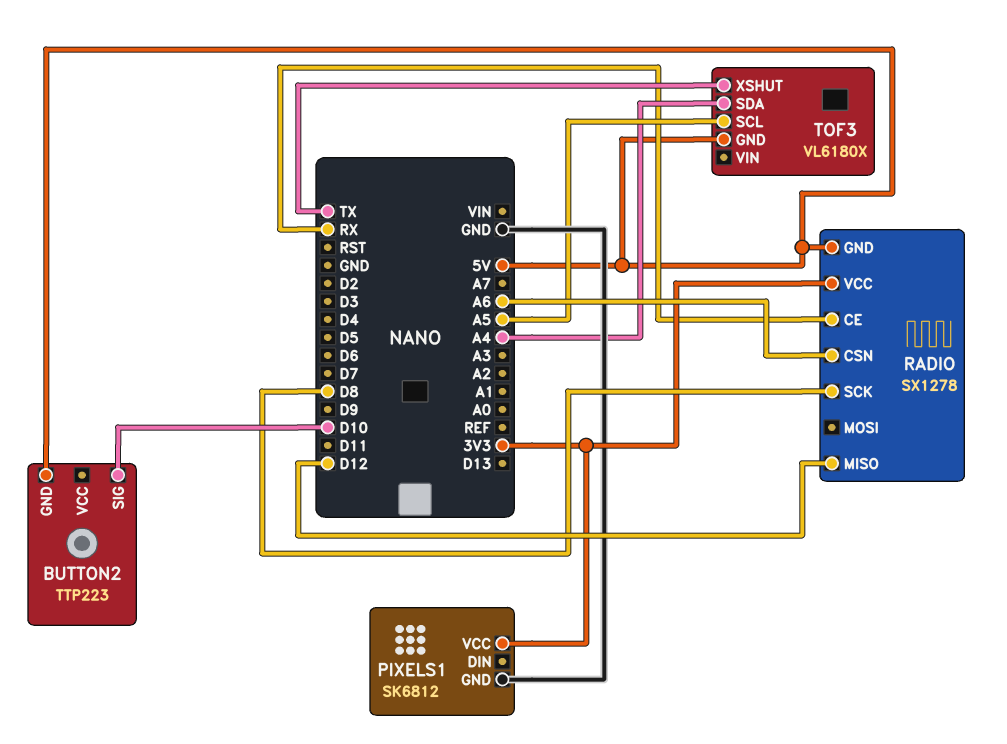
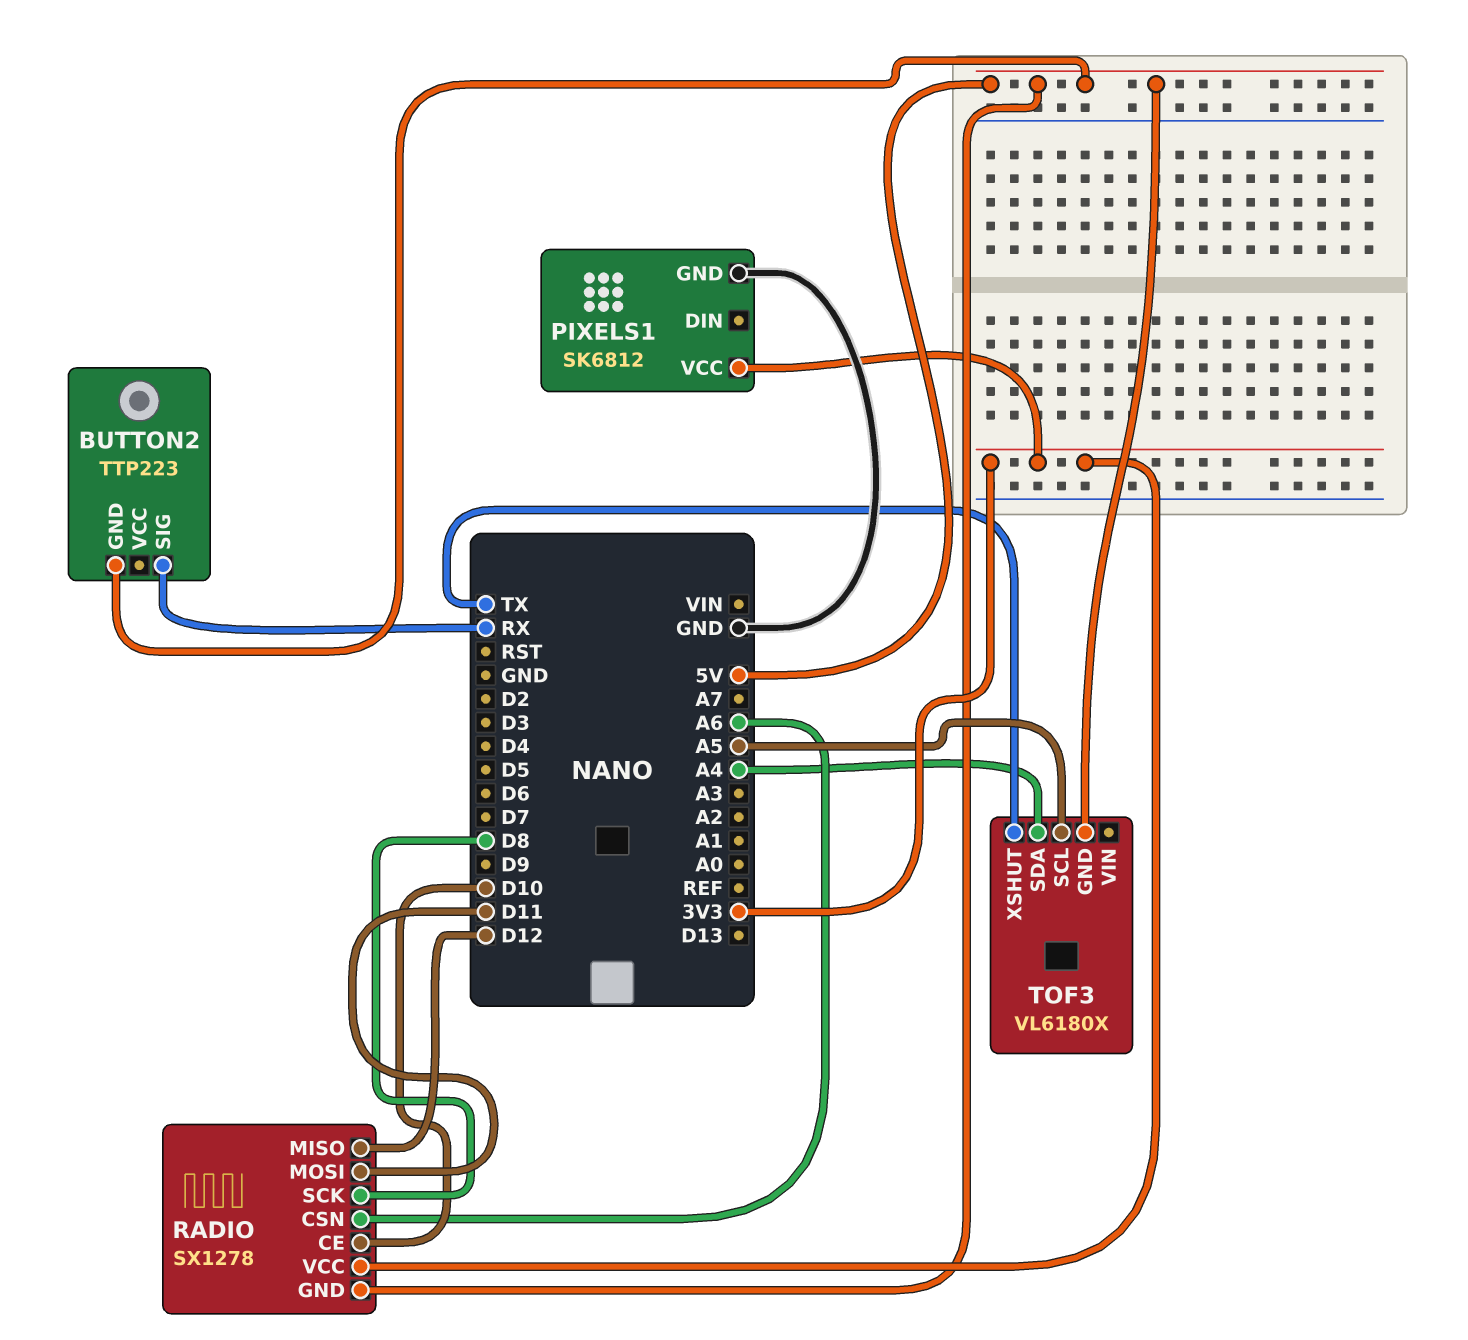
BUTTON2 pin SIG: D10 -> RX
RADIO pin CE: RX -> D10
RADIO pin MOSI: none -> D11

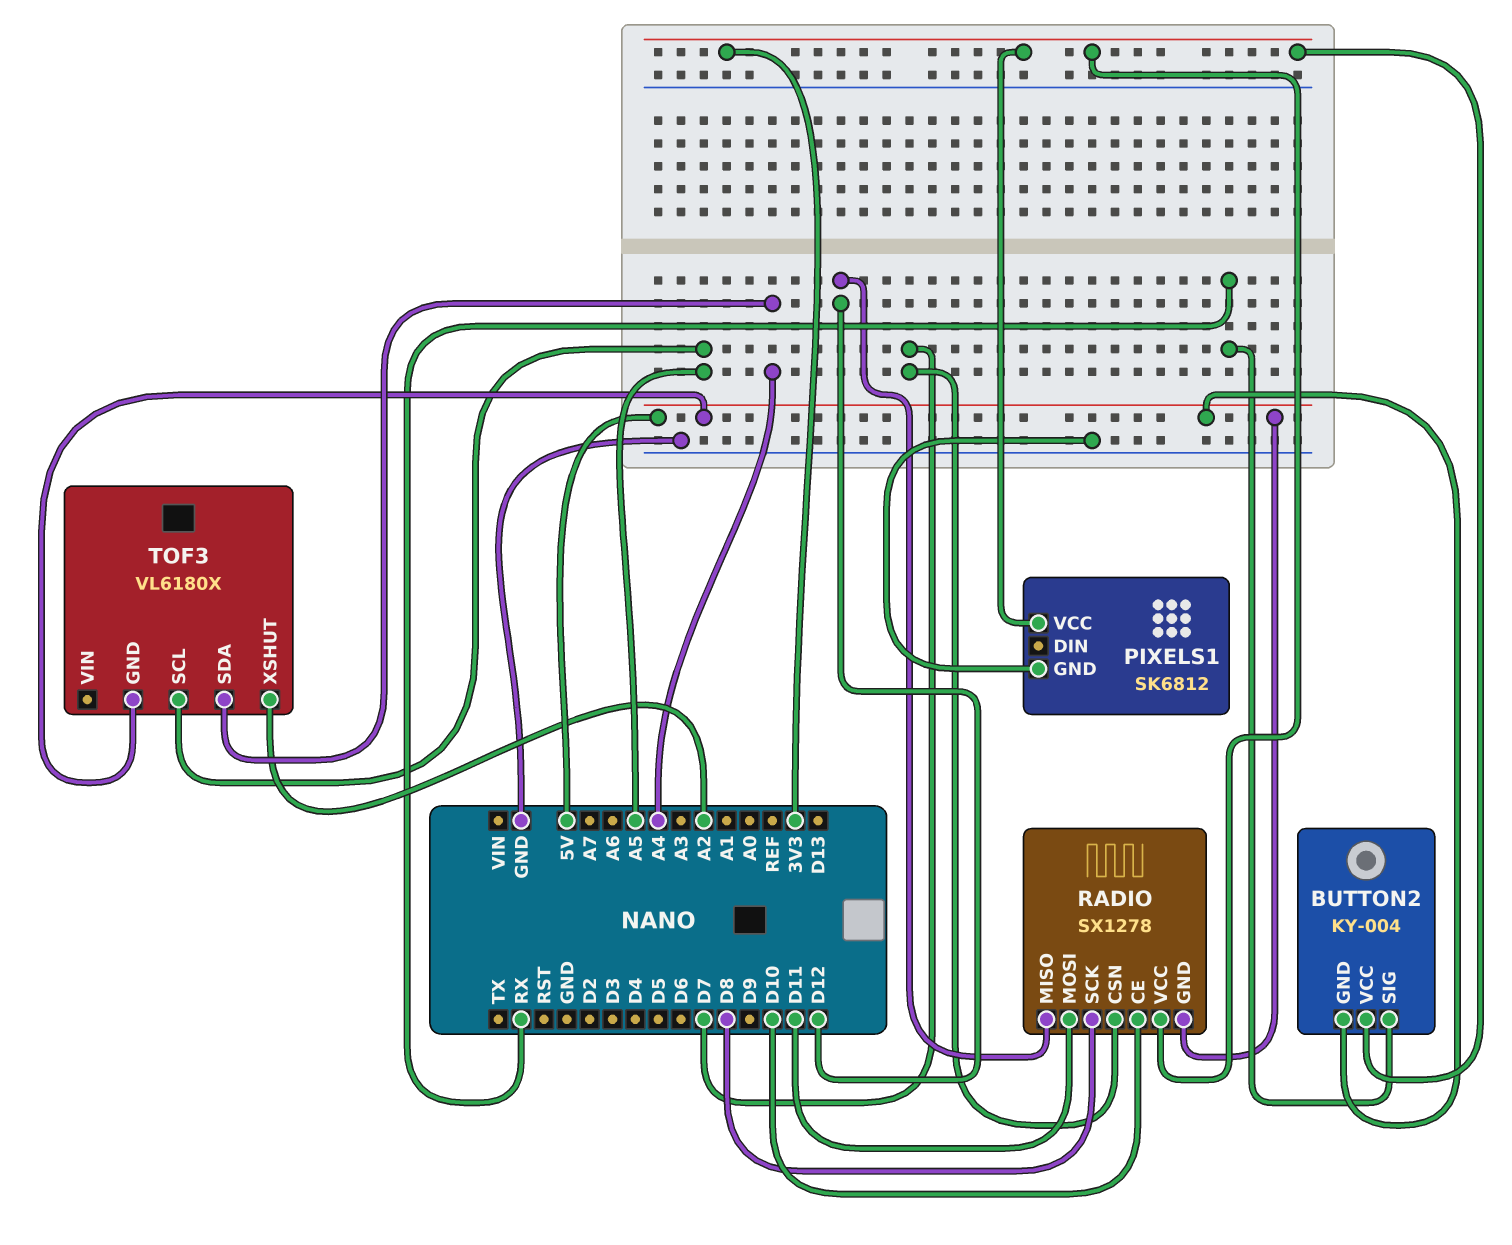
BUTTON2: TTP223 -> KY-004
BUTTON2 pin VCC: none -> 3V3
RADIO pin CSN: A6 -> D7
TOF3 pin XSHUT: TX -> A2

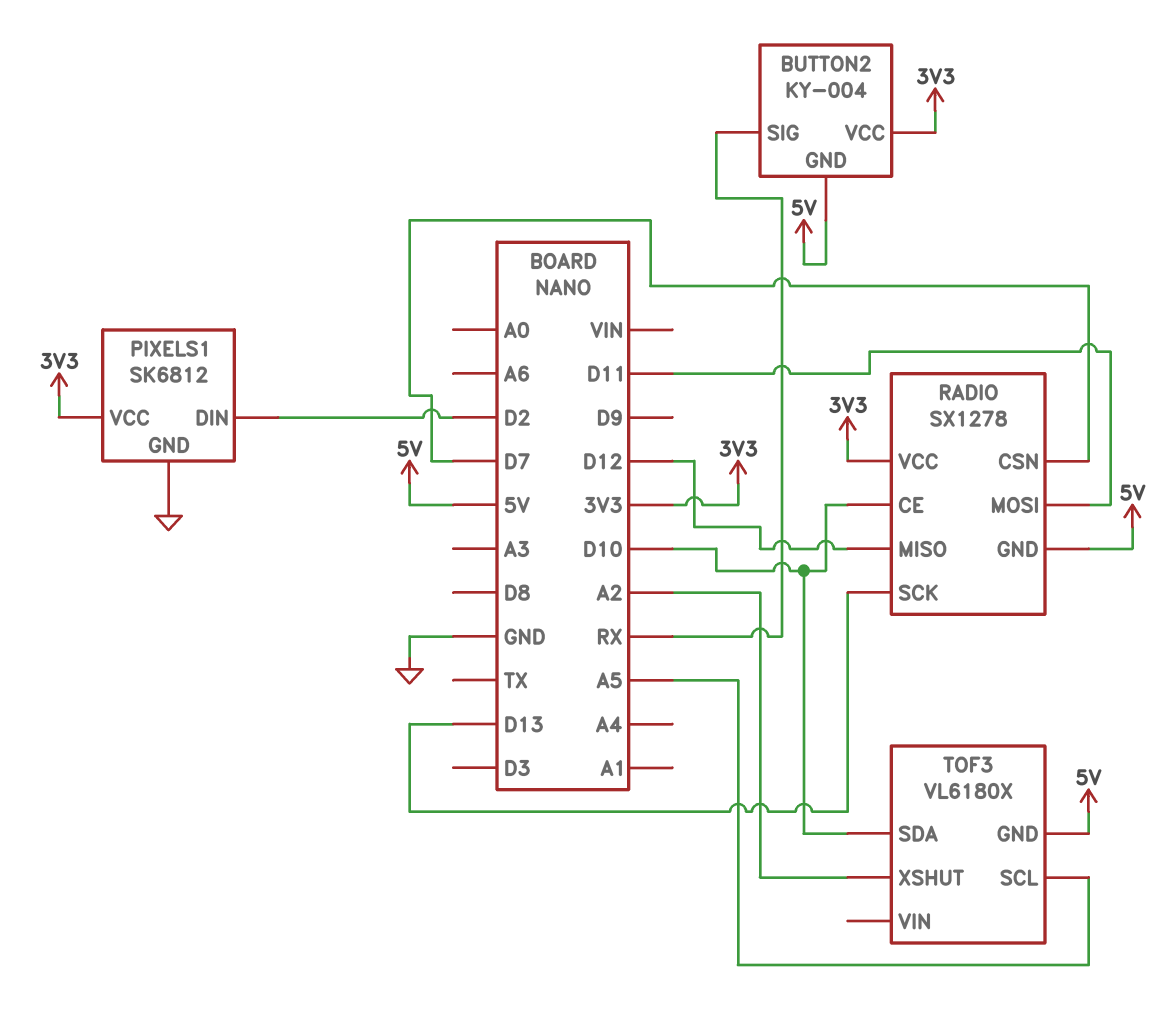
PIXELS1 pin DIN: none -> D2
RADIO pin SCK: D8 -> D13
TOF3 pin SDA: A4 -> D10

